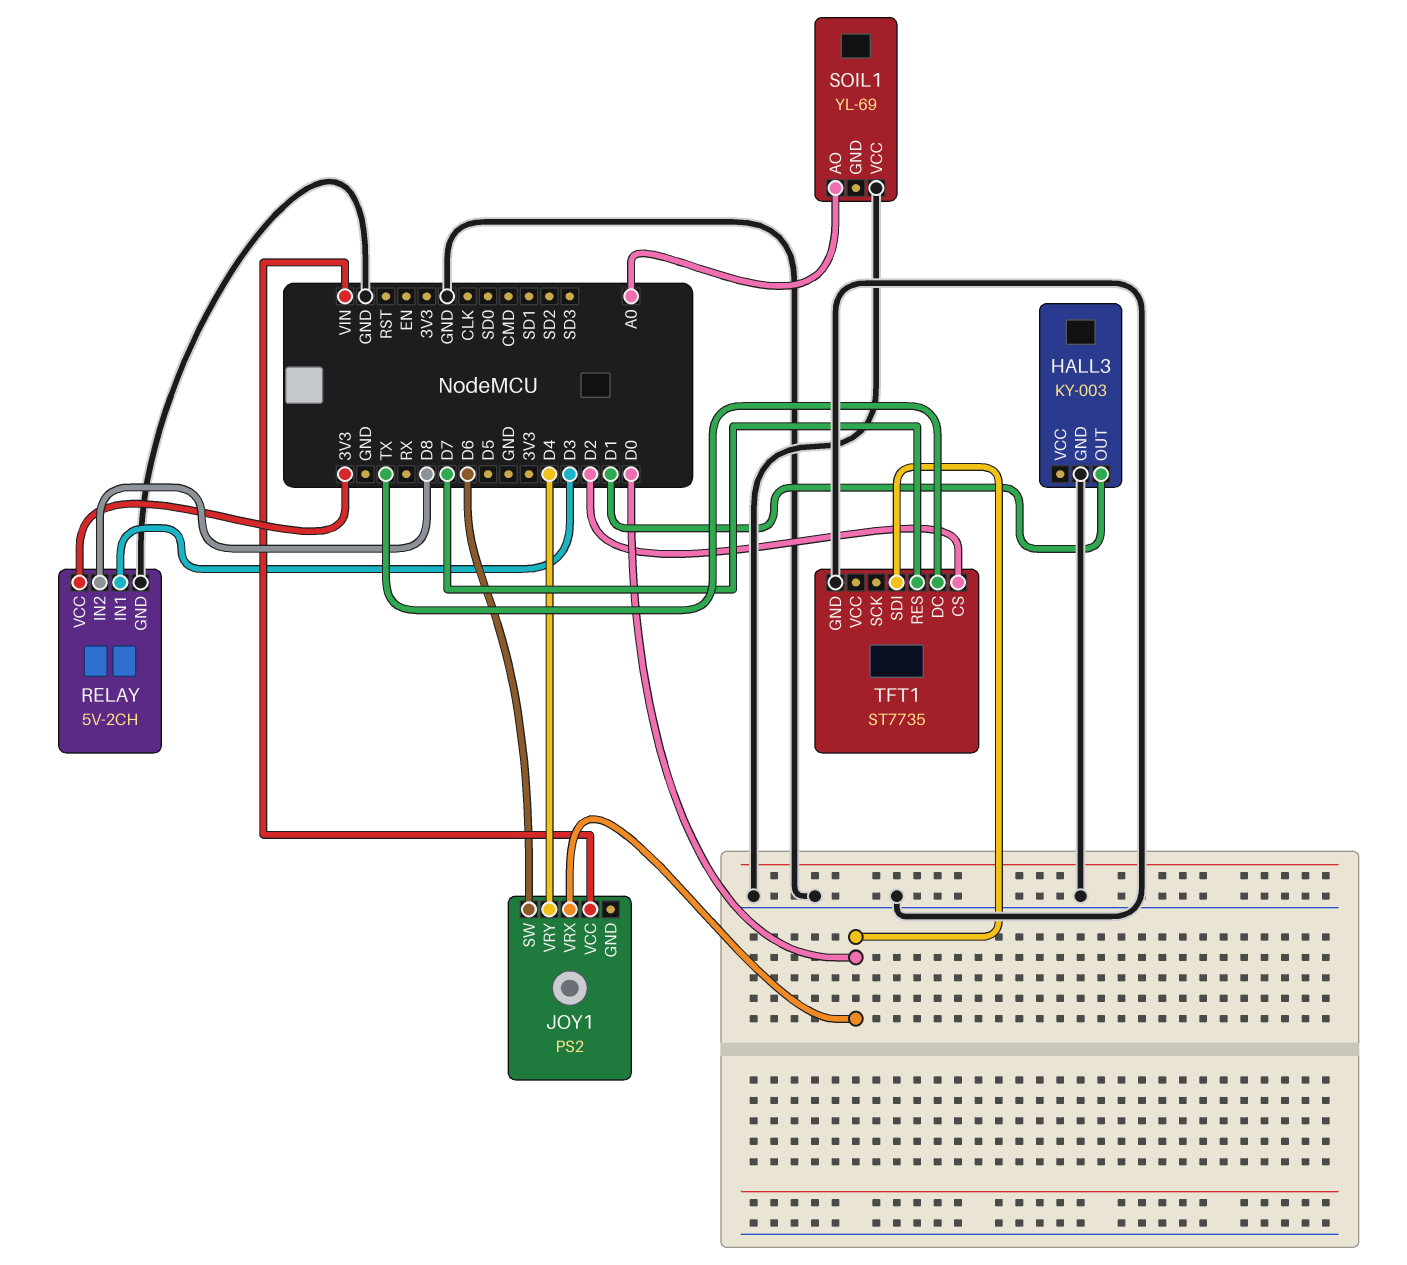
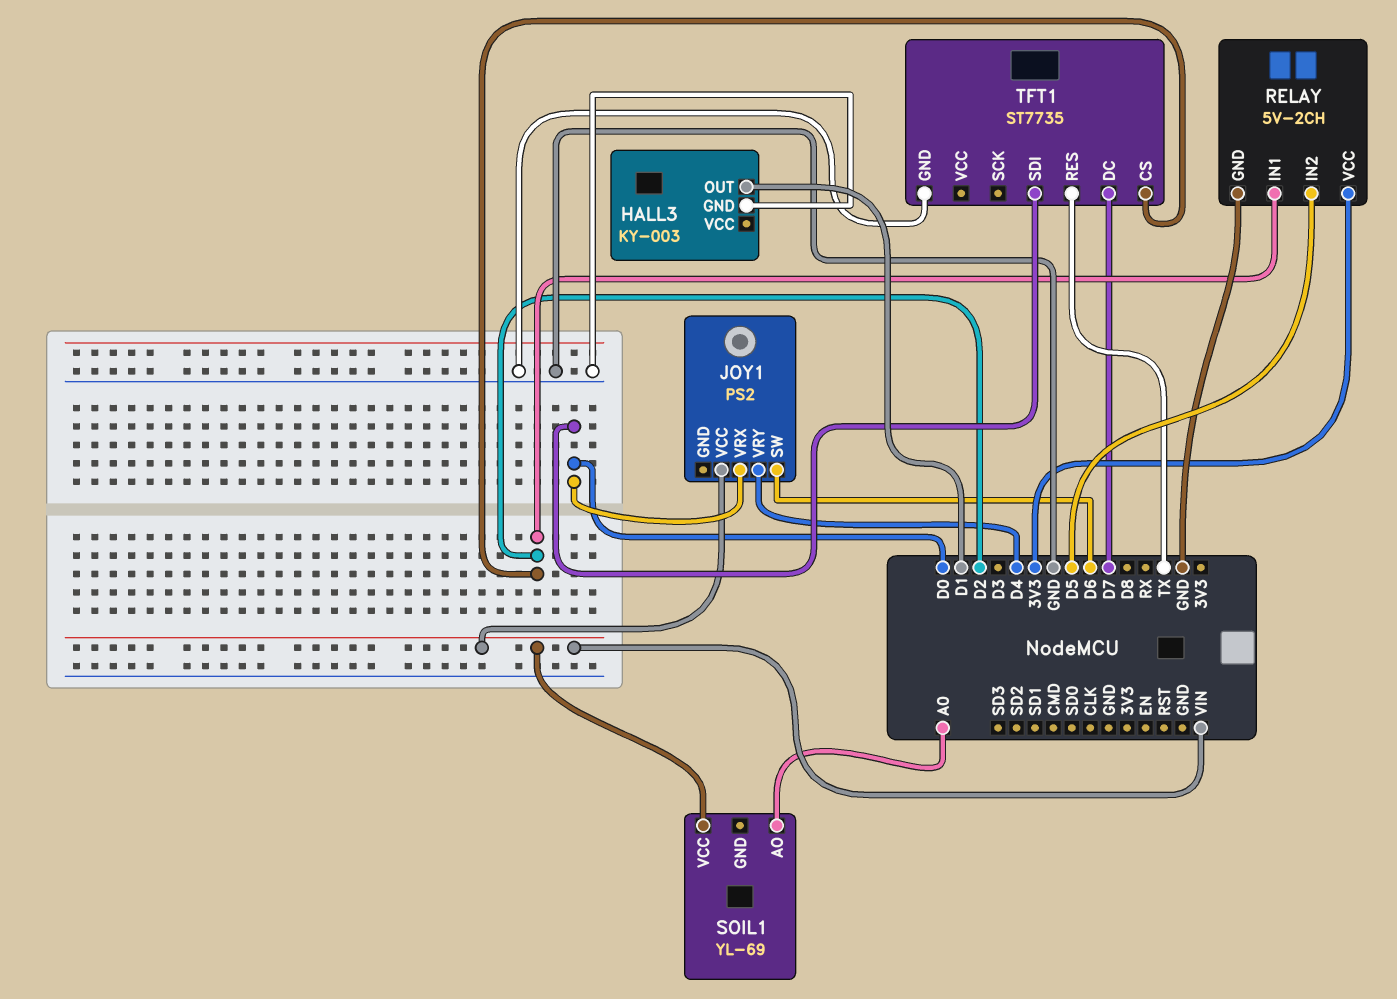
RELAY pin IN1: D3 -> D2
RELAY pin IN2: D8 -> D5
SOIL1 pin VCC: GND -> VIN
TFT1 pin DC: TX -> D7
TFT1 pin RES: D7 -> TX

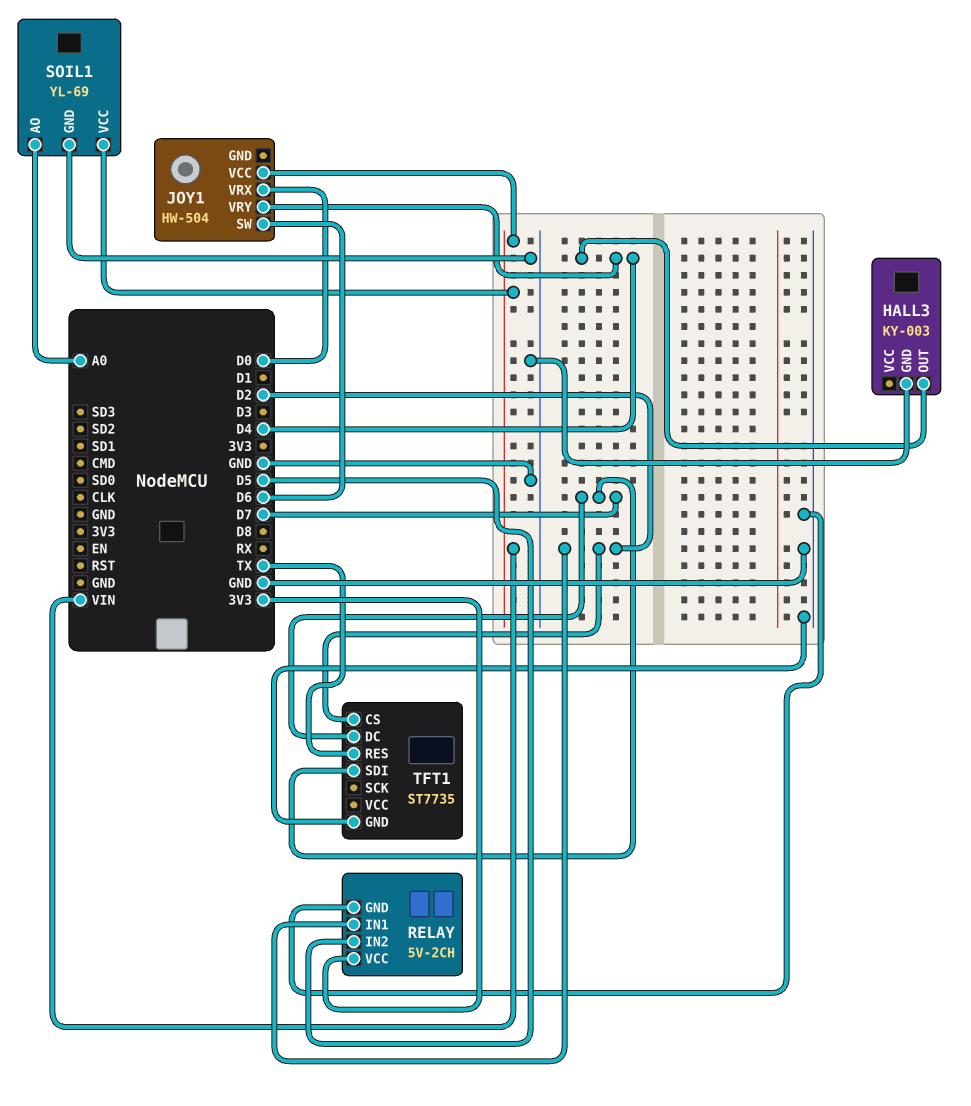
HALL3 pin OUT: D1 -> D4
JOY1: PS2 -> HW-504
SOIL1 pin GND: none -> GND
TFT1 pin SDI: D0 -> D7

